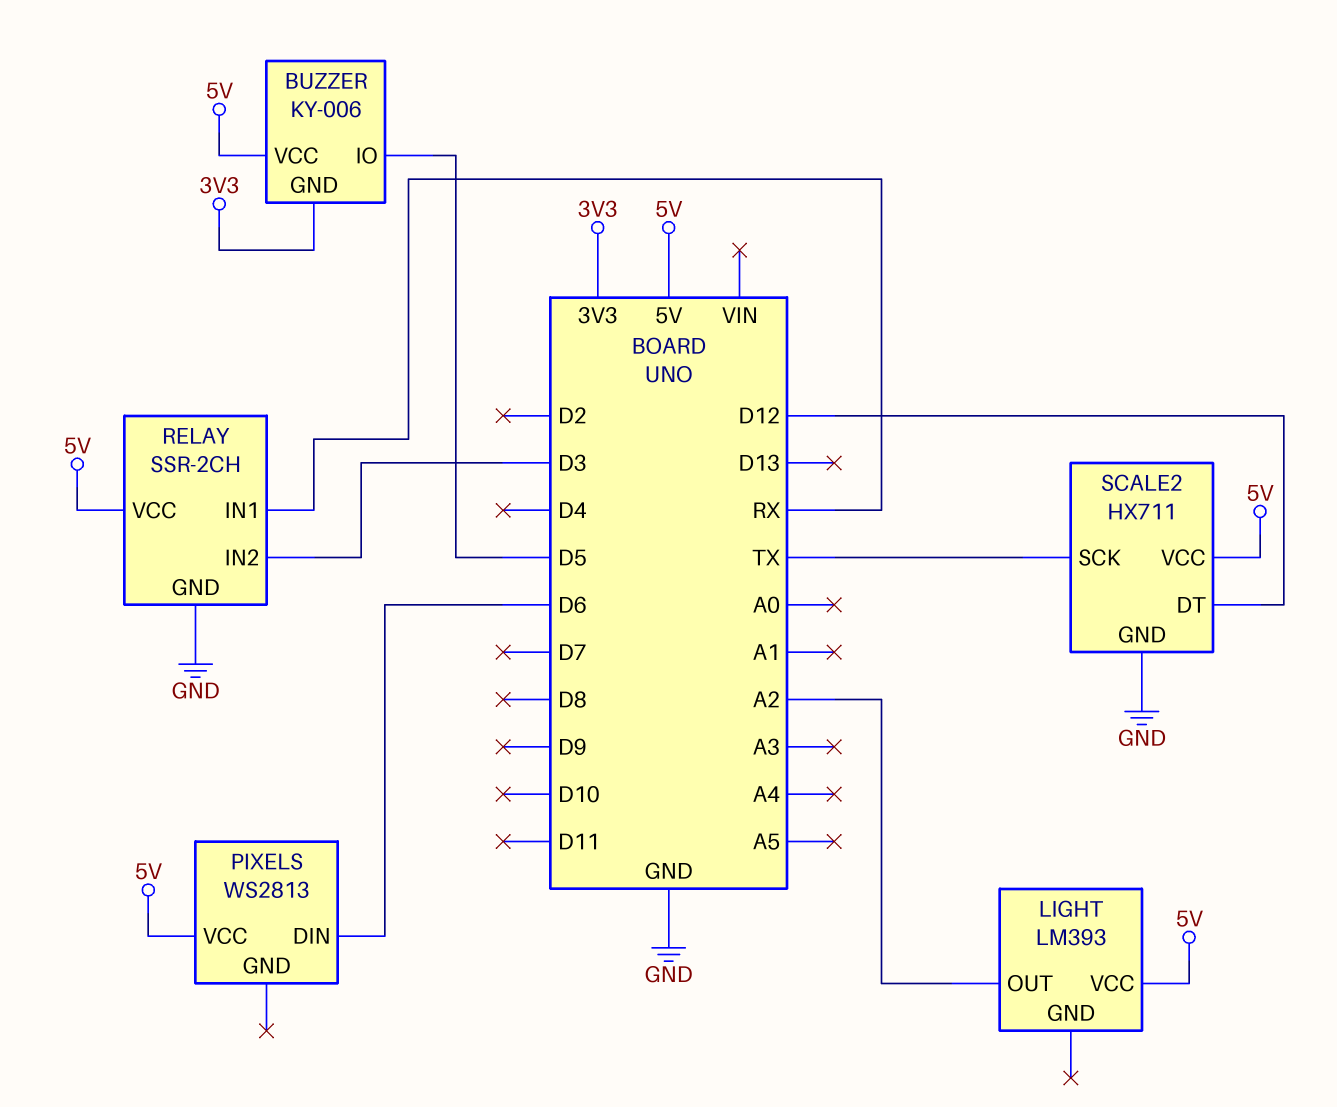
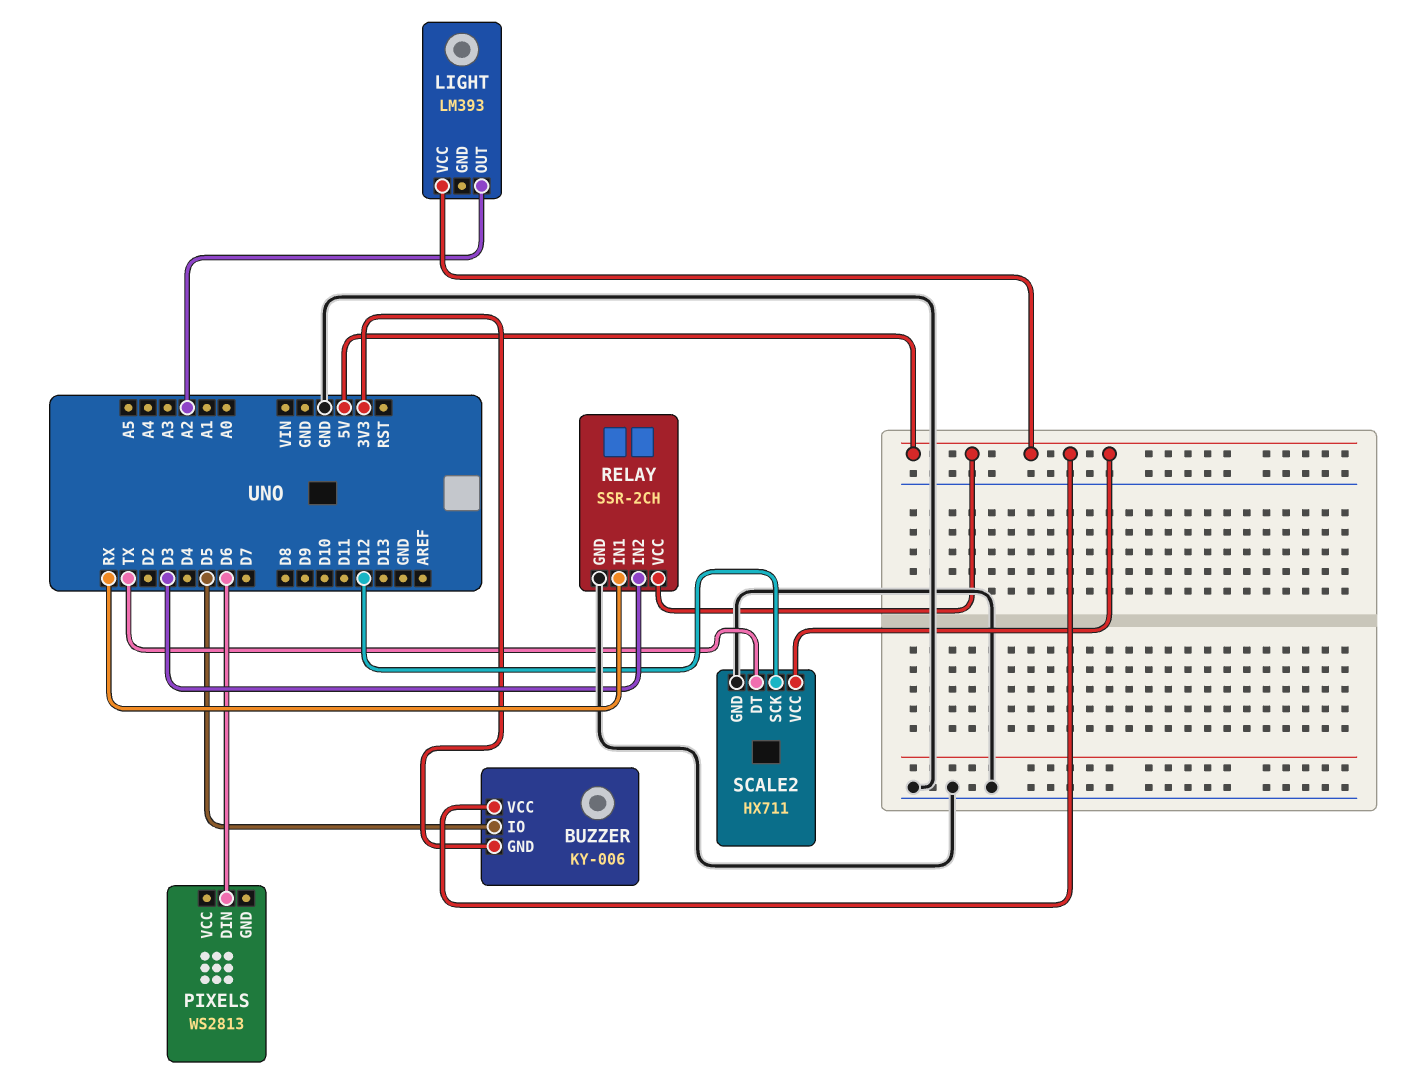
PIXELS pin VCC: 5V -> none
SCALE2 pin DT: D12 -> TX
SCALE2 pin SCK: TX -> D12

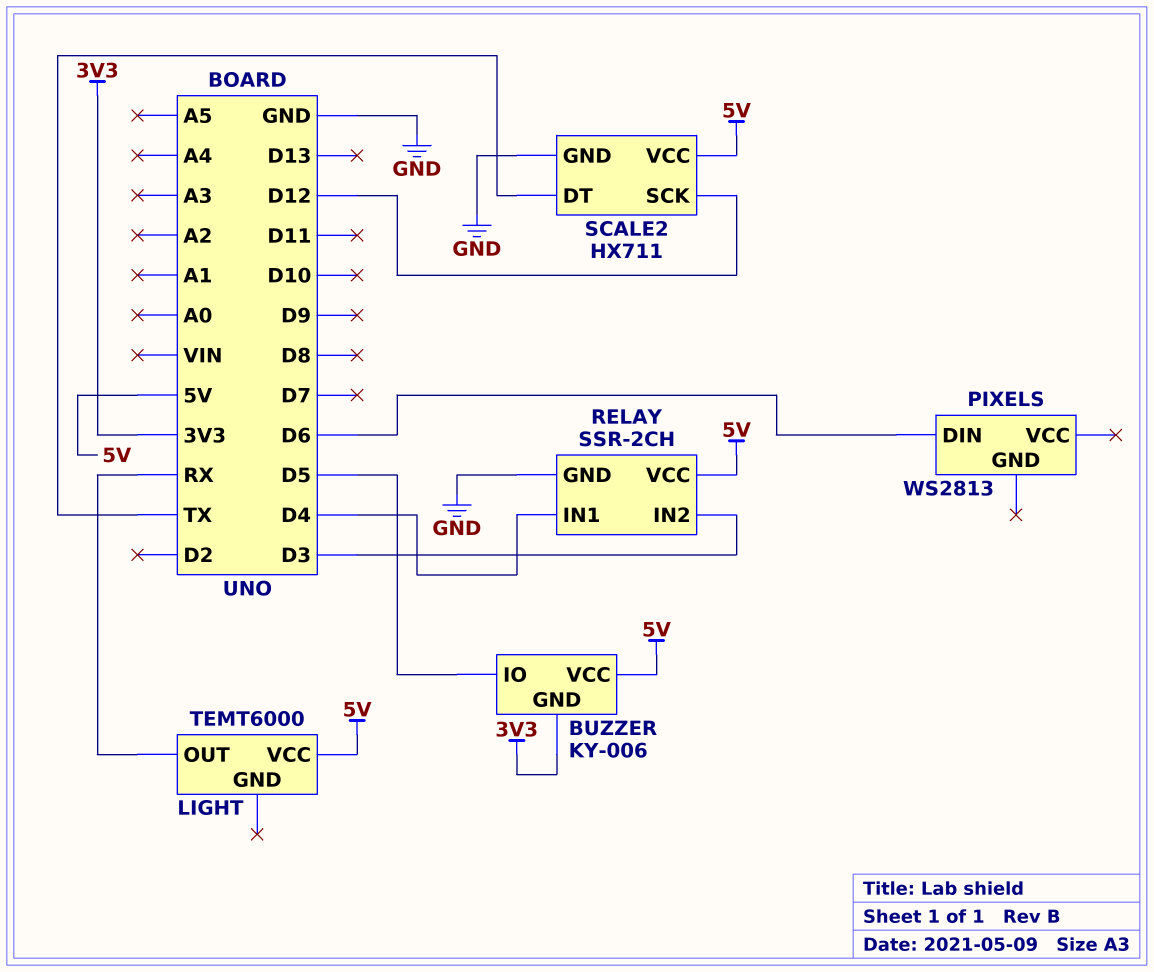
LIGHT: LM393 -> TEMT6000
LIGHT pin OUT: A2 -> RX
RELAY pin IN1: RX -> D4

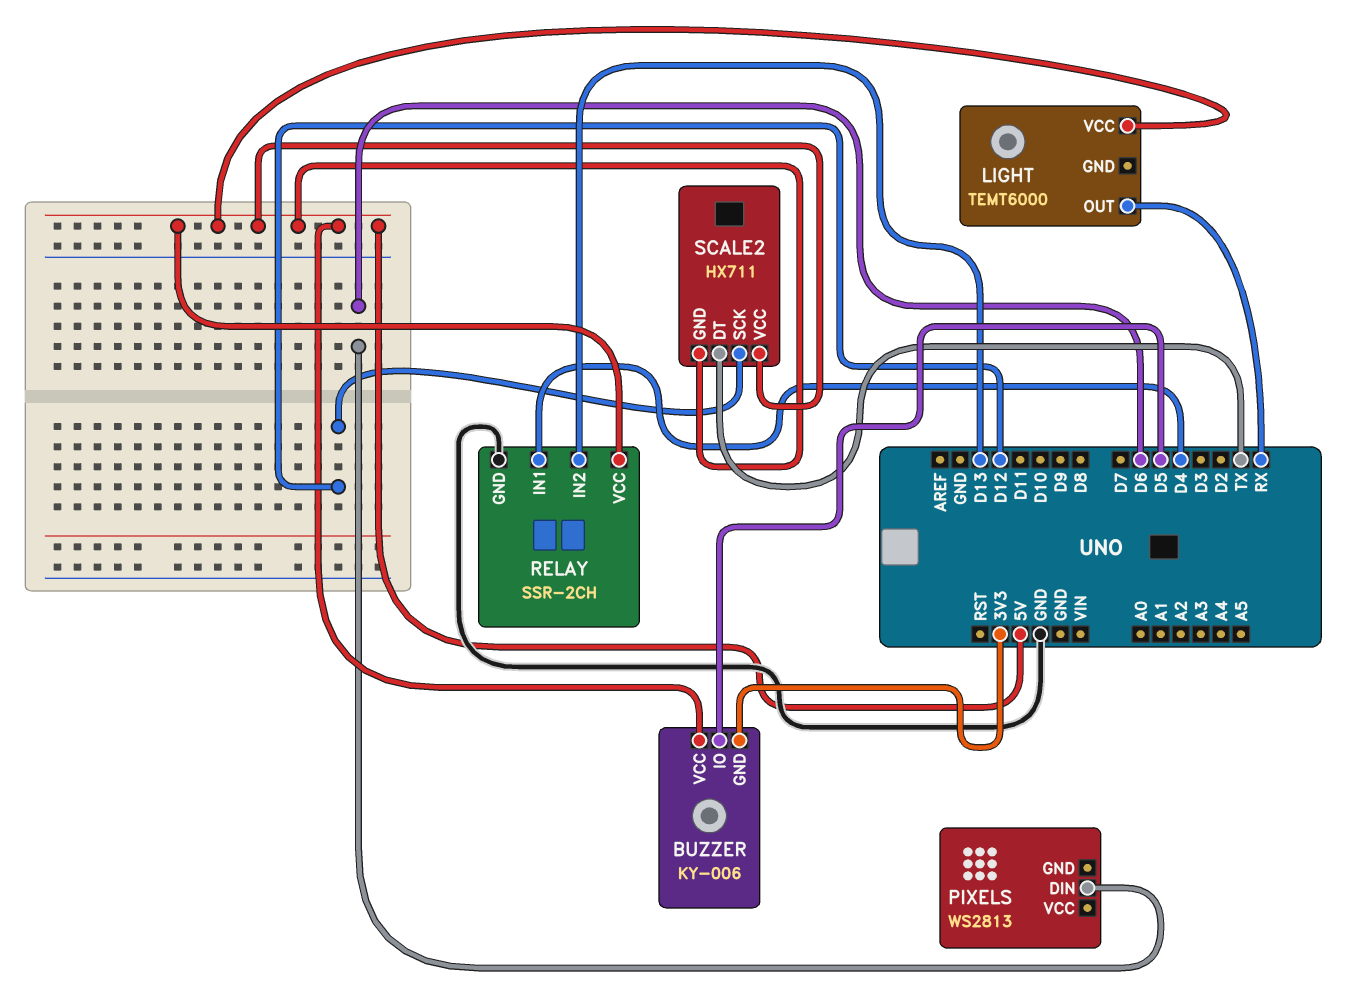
RELAY pin IN2: D3 -> D13
SCALE2 pin GND: GND -> 5V

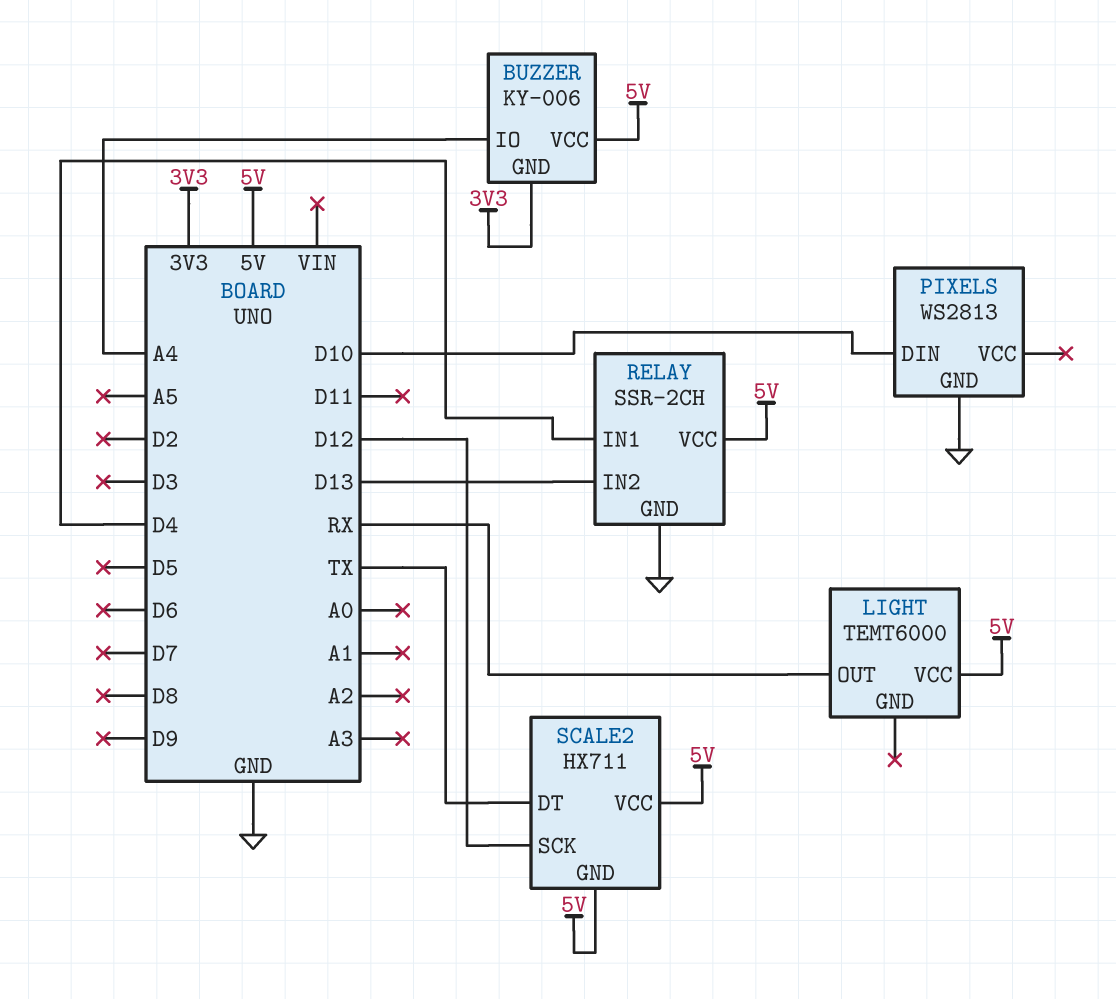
BUZZER pin IO: D5 -> A4
PIXELS pin DIN: D6 -> D10
PIXELS pin GND: none -> GND

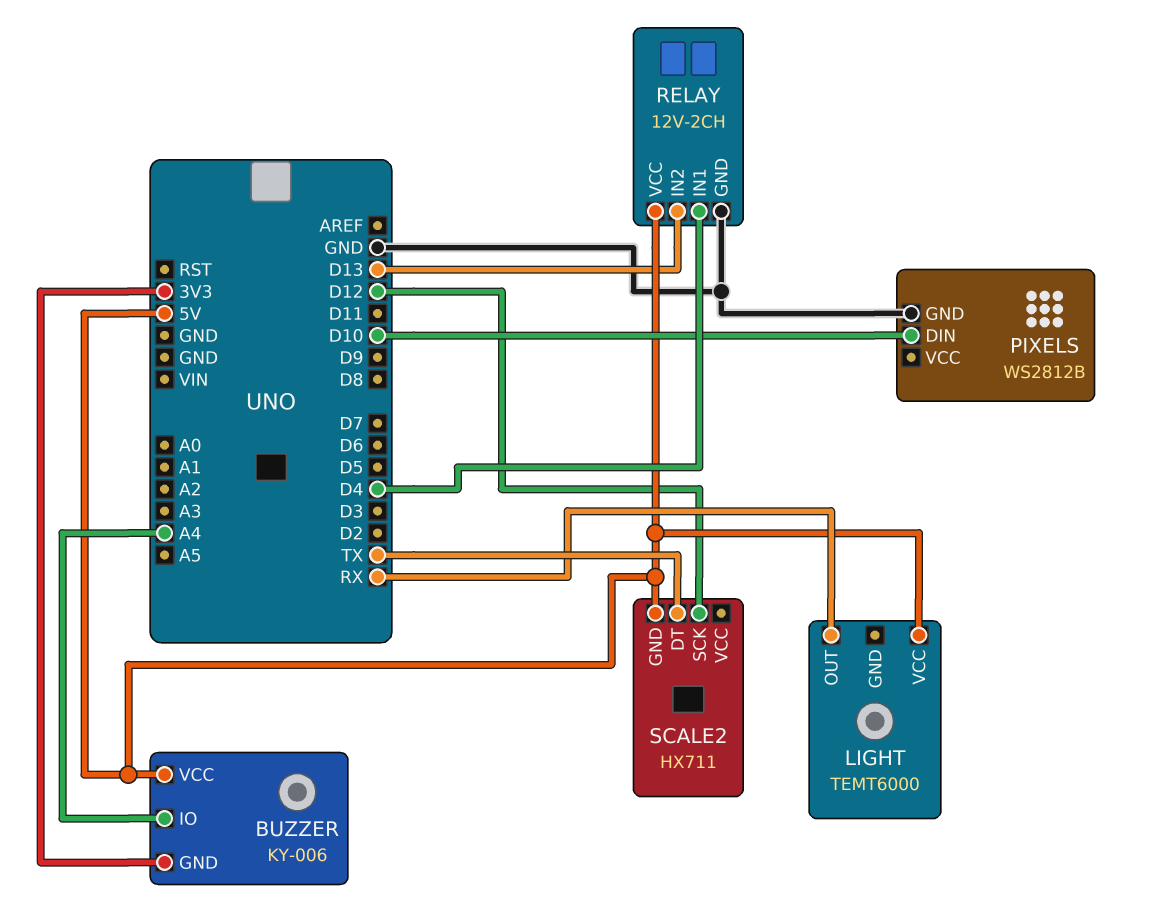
PIXELS: WS2813 -> WS2812B
RELAY: SSR-2CH -> 12V-2CH
SCALE2 pin VCC: 5V -> none

